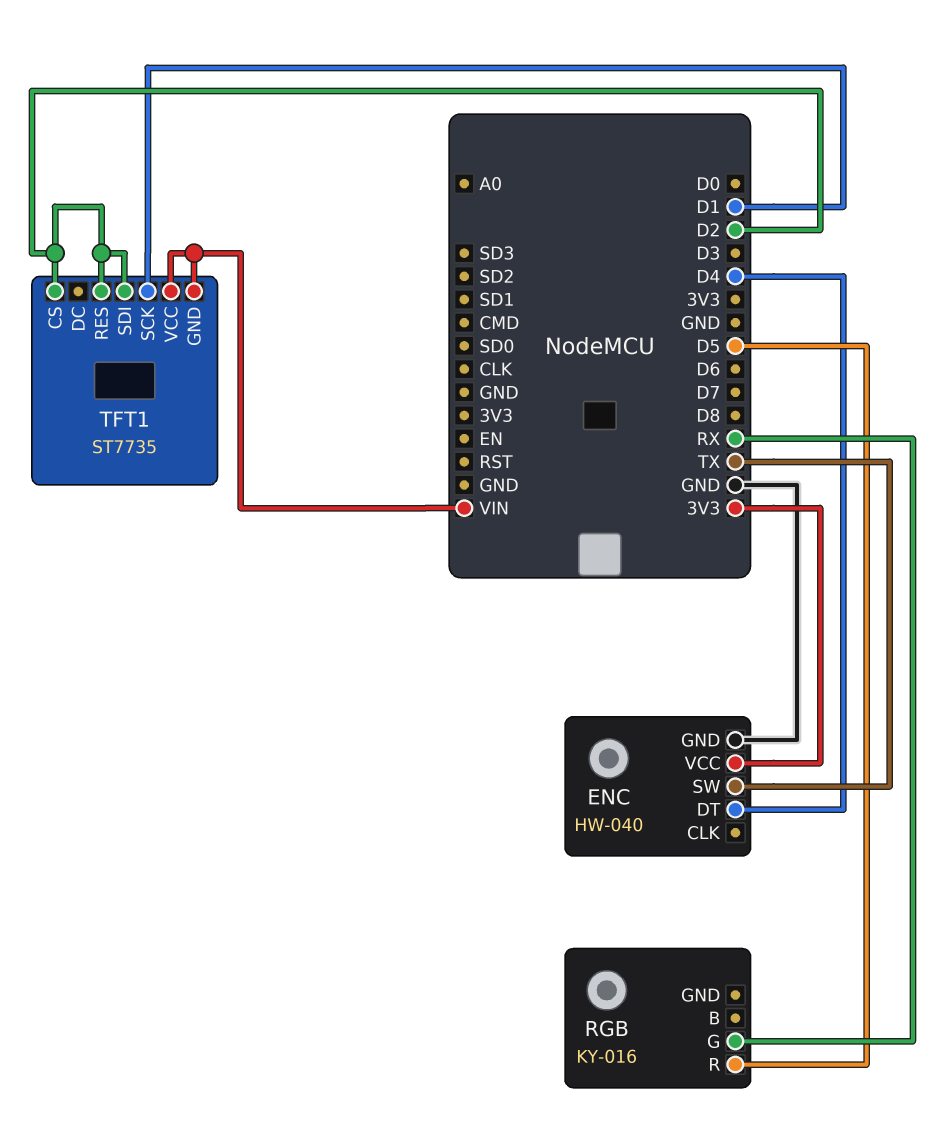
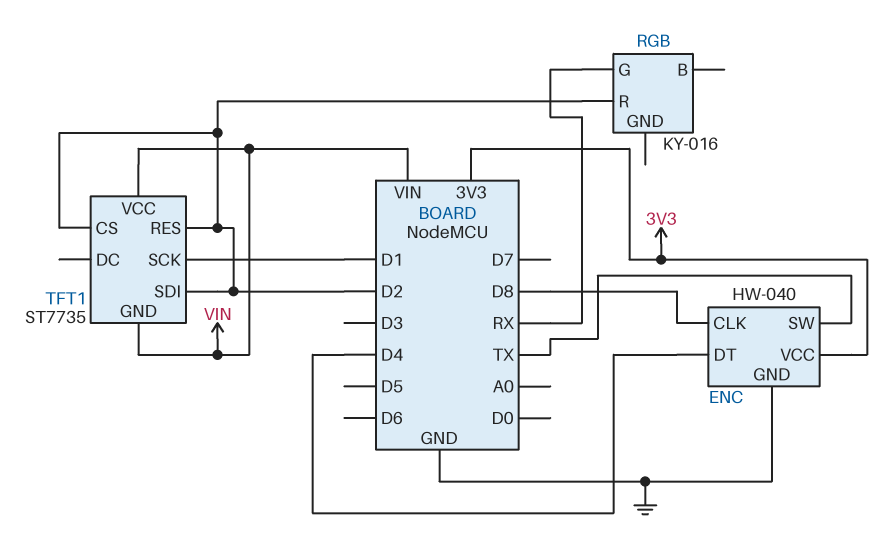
ENC pin CLK: none -> D8
RGB pin R: D5 -> D2

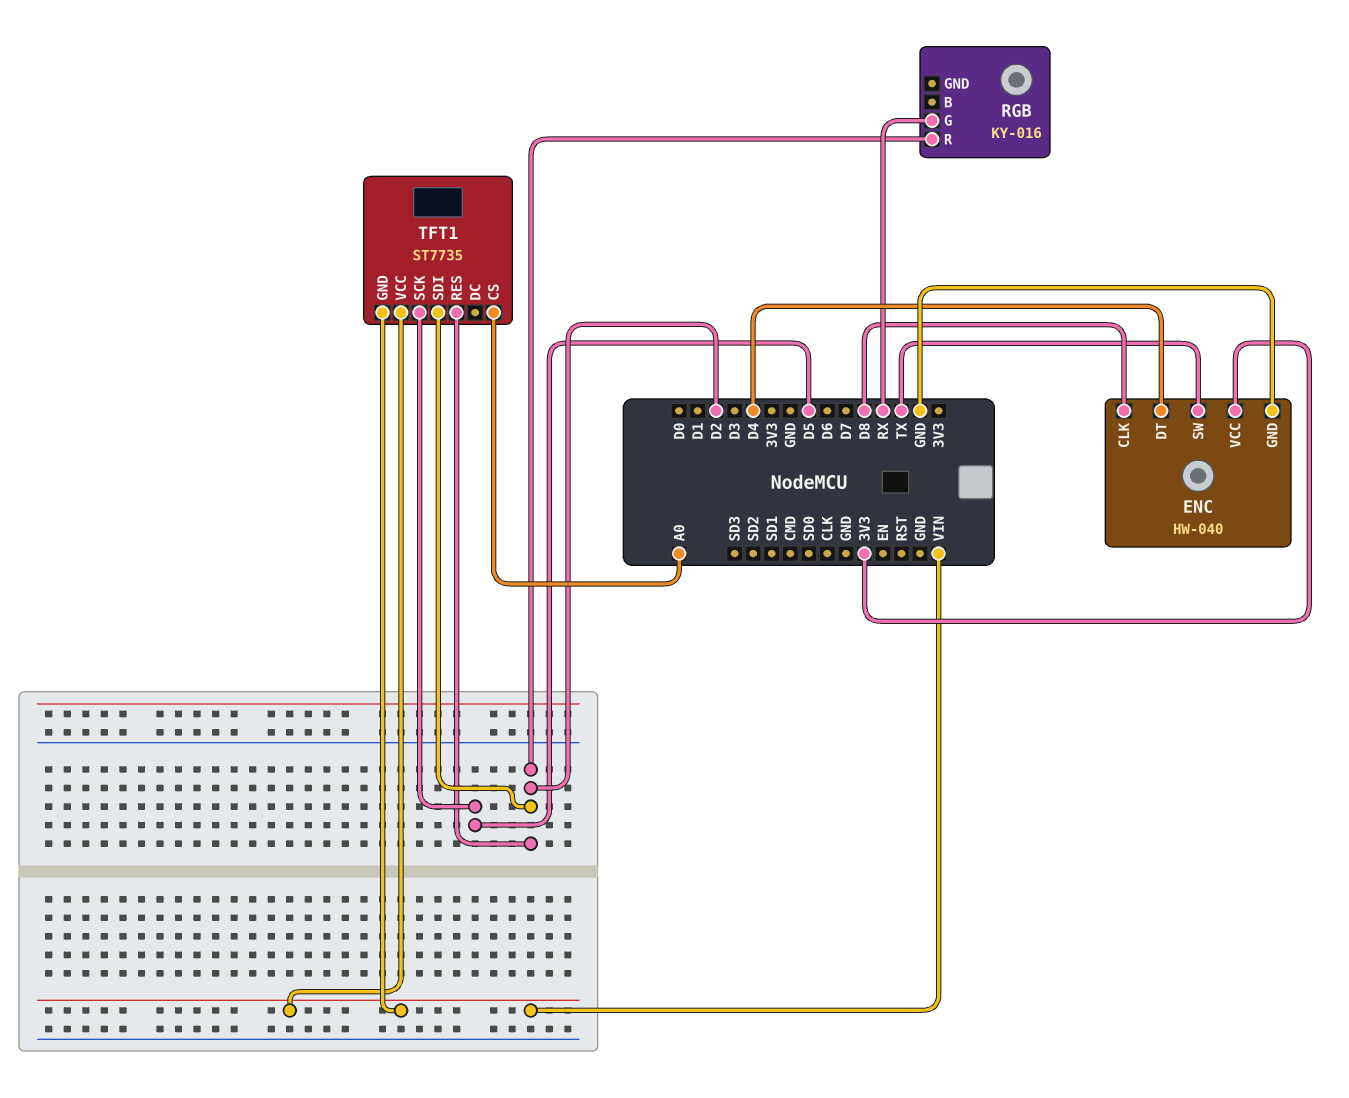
TFT1 pin CS: D2 -> A0
TFT1 pin SCK: D1 -> D5

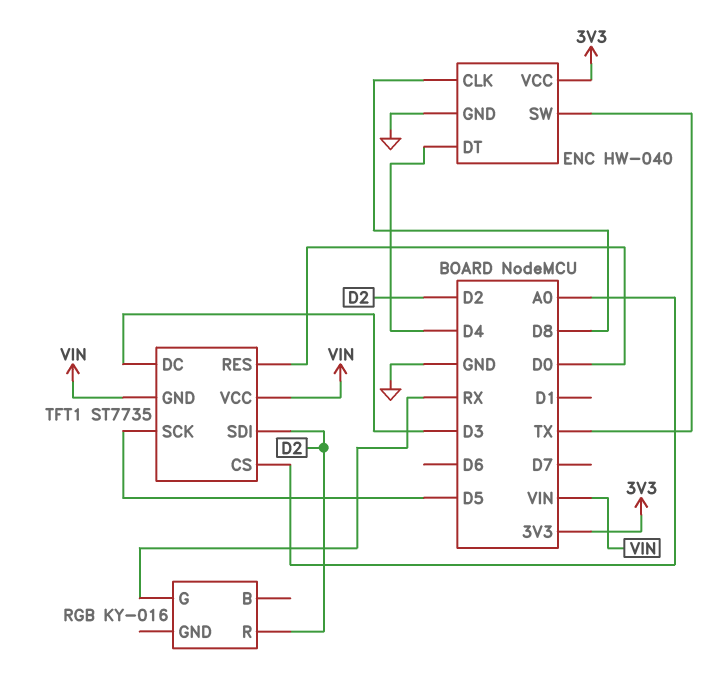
TFT1 pin DC: none -> D3
TFT1 pin RES: D2 -> D0

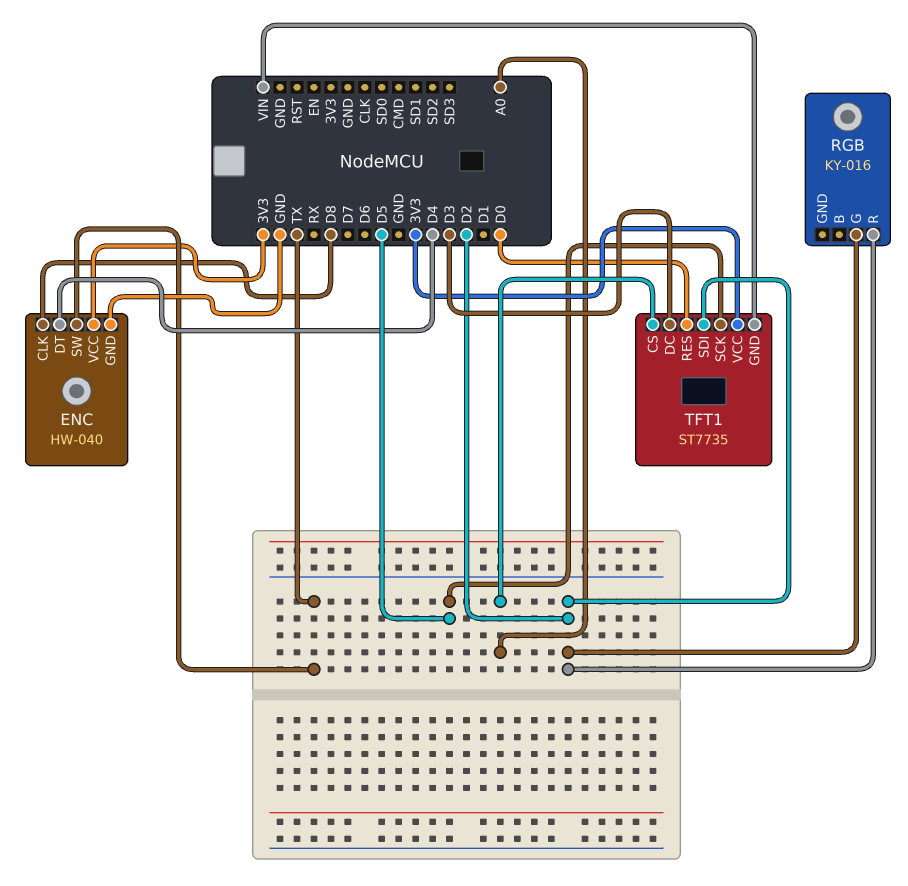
RGB pin G: RX -> D2
TFT1 pin VCC: VIN -> 3V3

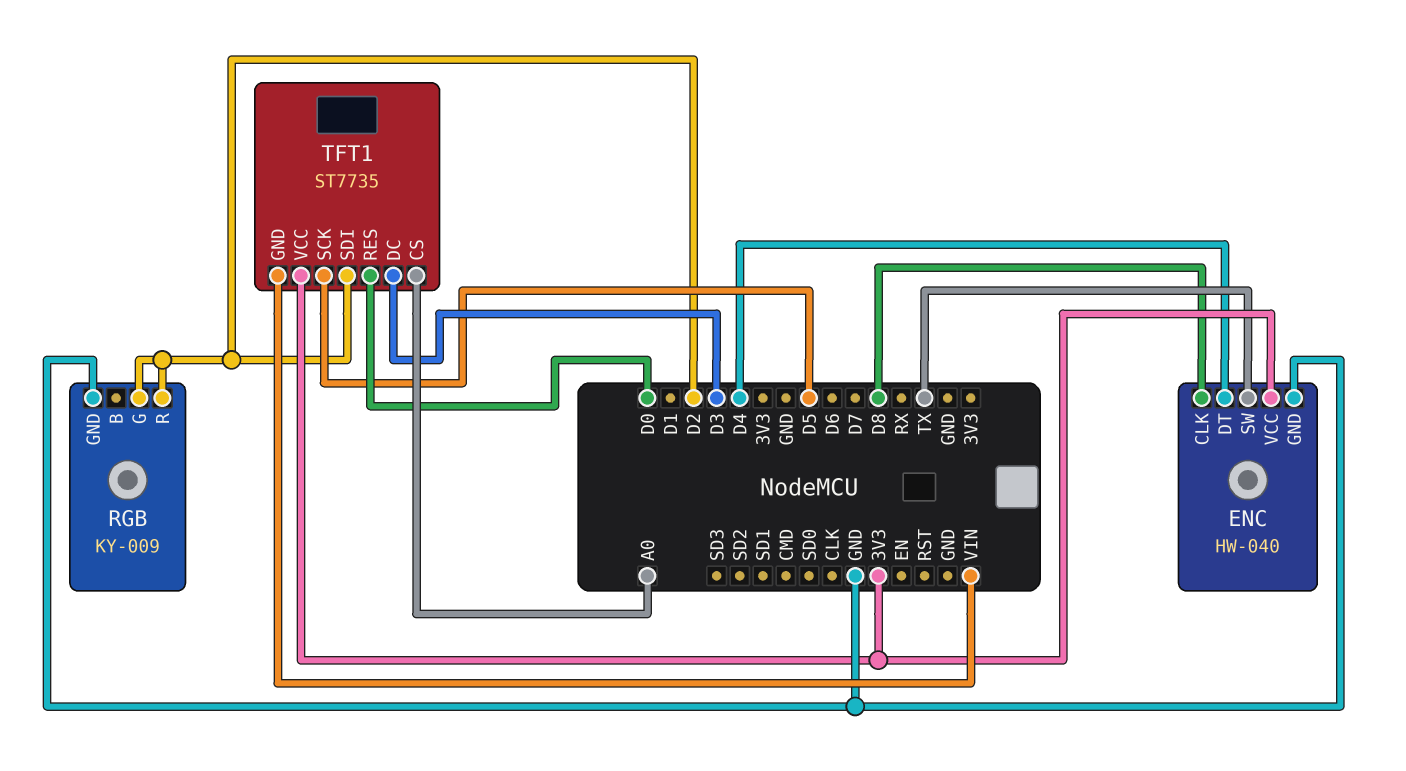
RGB: KY-016 -> KY-009
RGB pin GND: none -> GND

